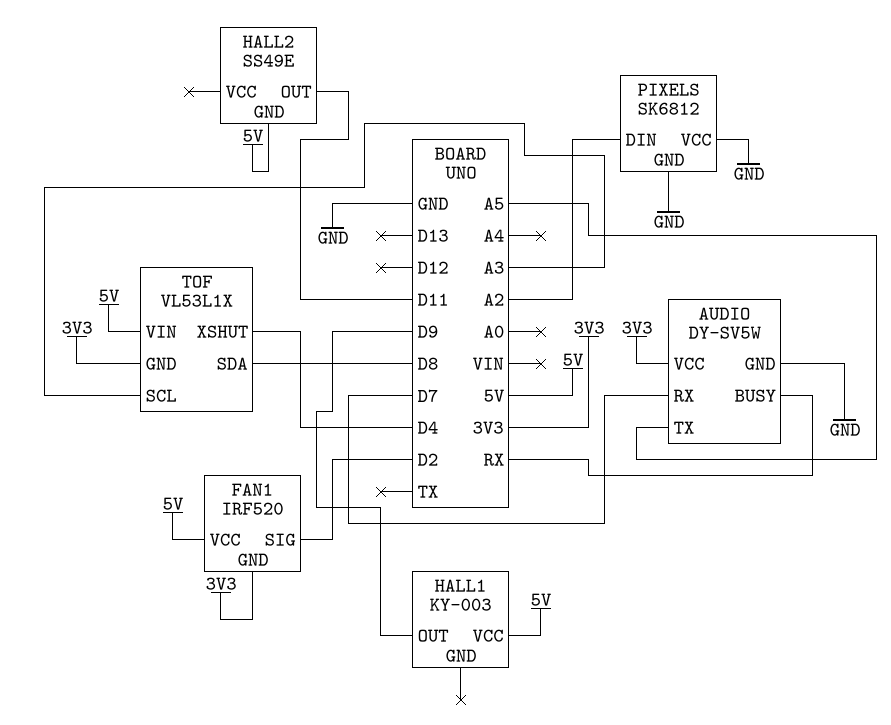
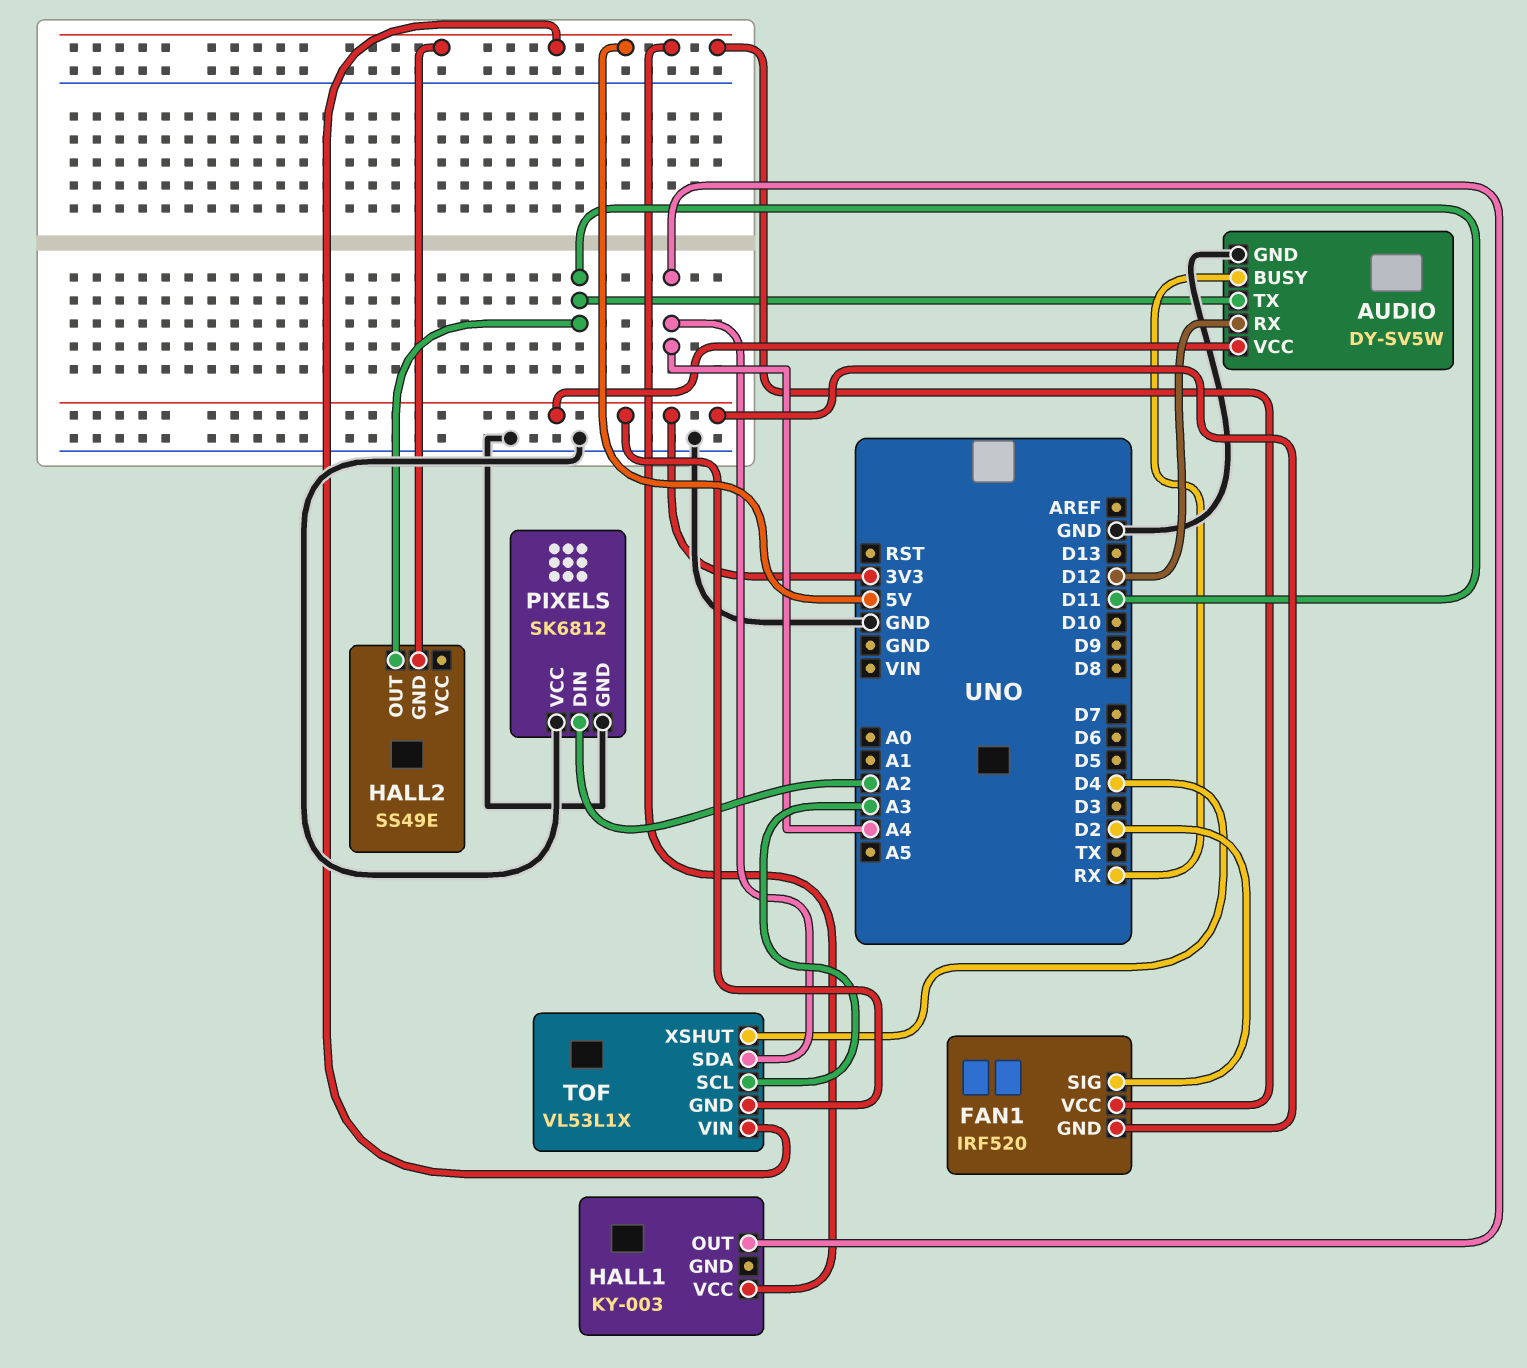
AUDIO pin RX: D7 -> D12
AUDIO pin TX: A5 -> D11
HALL1 pin OUT: D9 -> A4
TOF pin SDA: D8 -> A4

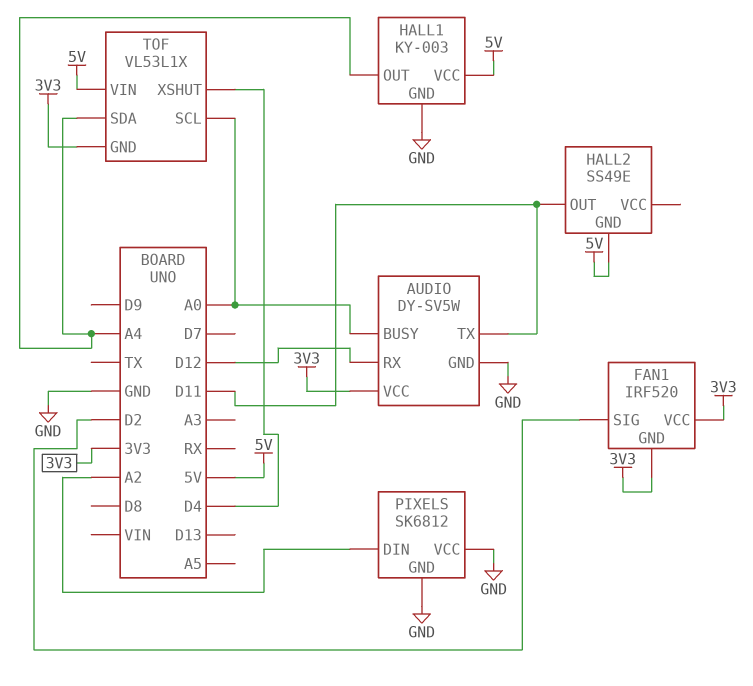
AUDIO pin BUSY: RX -> A0
FAN1 pin VCC: 5V -> 3V3
HALL1 pin GND: none -> GND
TOF pin SCL: A3 -> A0

